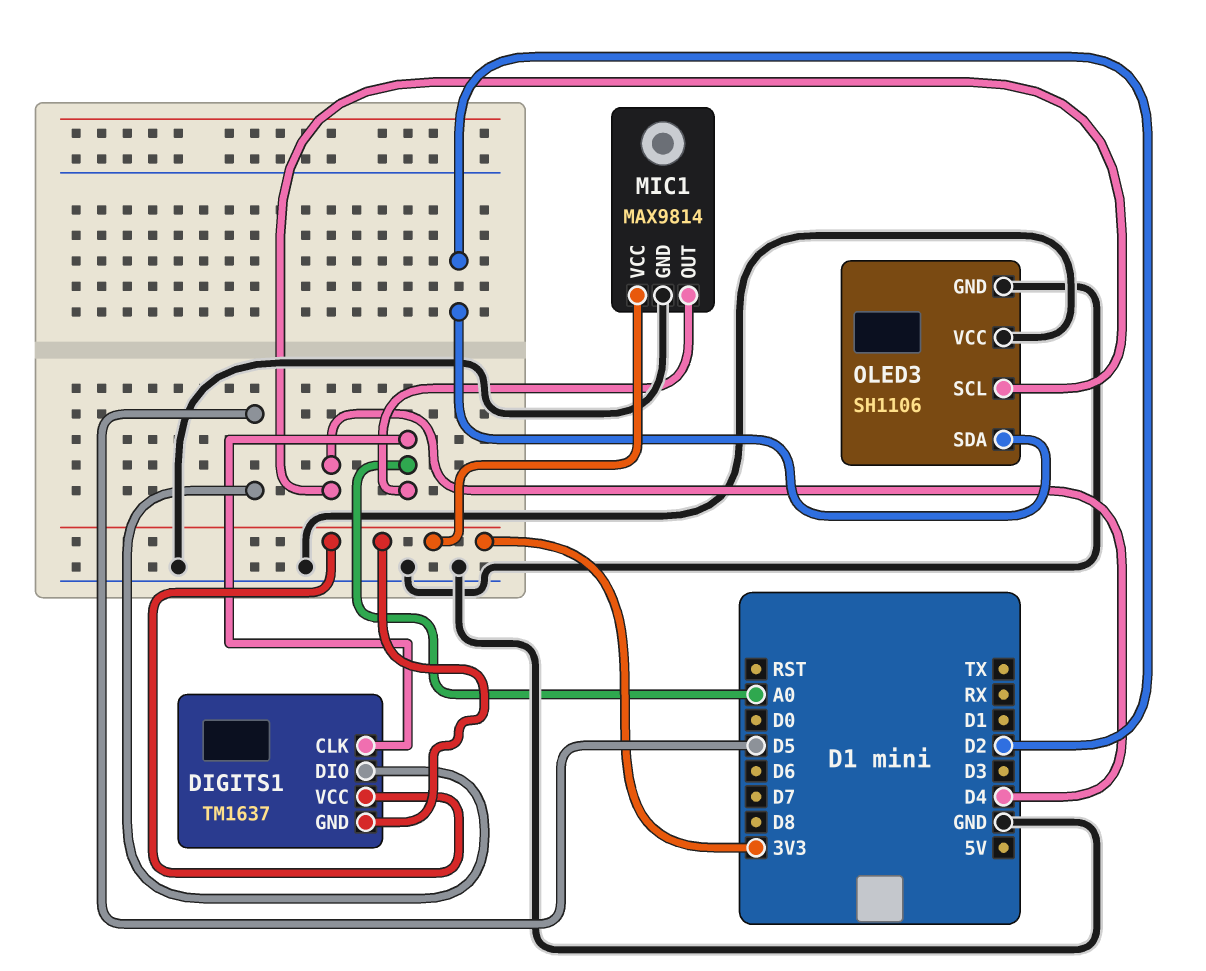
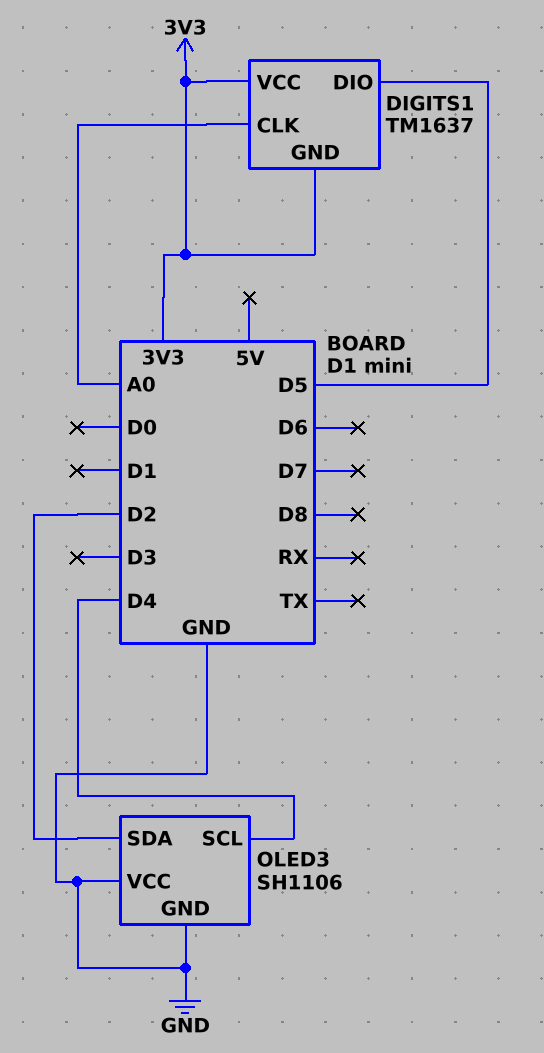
MIC1: MAX9814 -> none
MIC1 pin GND: GND -> none
MIC1 pin OUT: A0 -> none
MIC1 pin VCC: 3V3 -> none

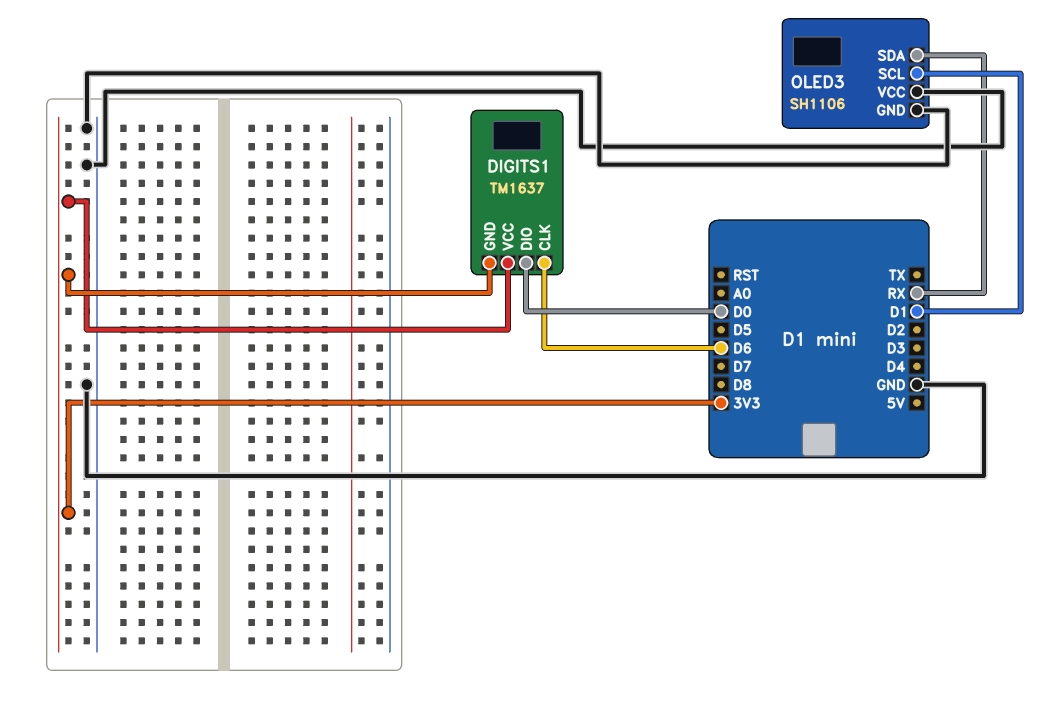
DIGITS1 pin CLK: A0 -> D6
DIGITS1 pin DIO: D5 -> D0
OLED3 pin SCL: D4 -> D1
OLED3 pin SDA: D2 -> RX

